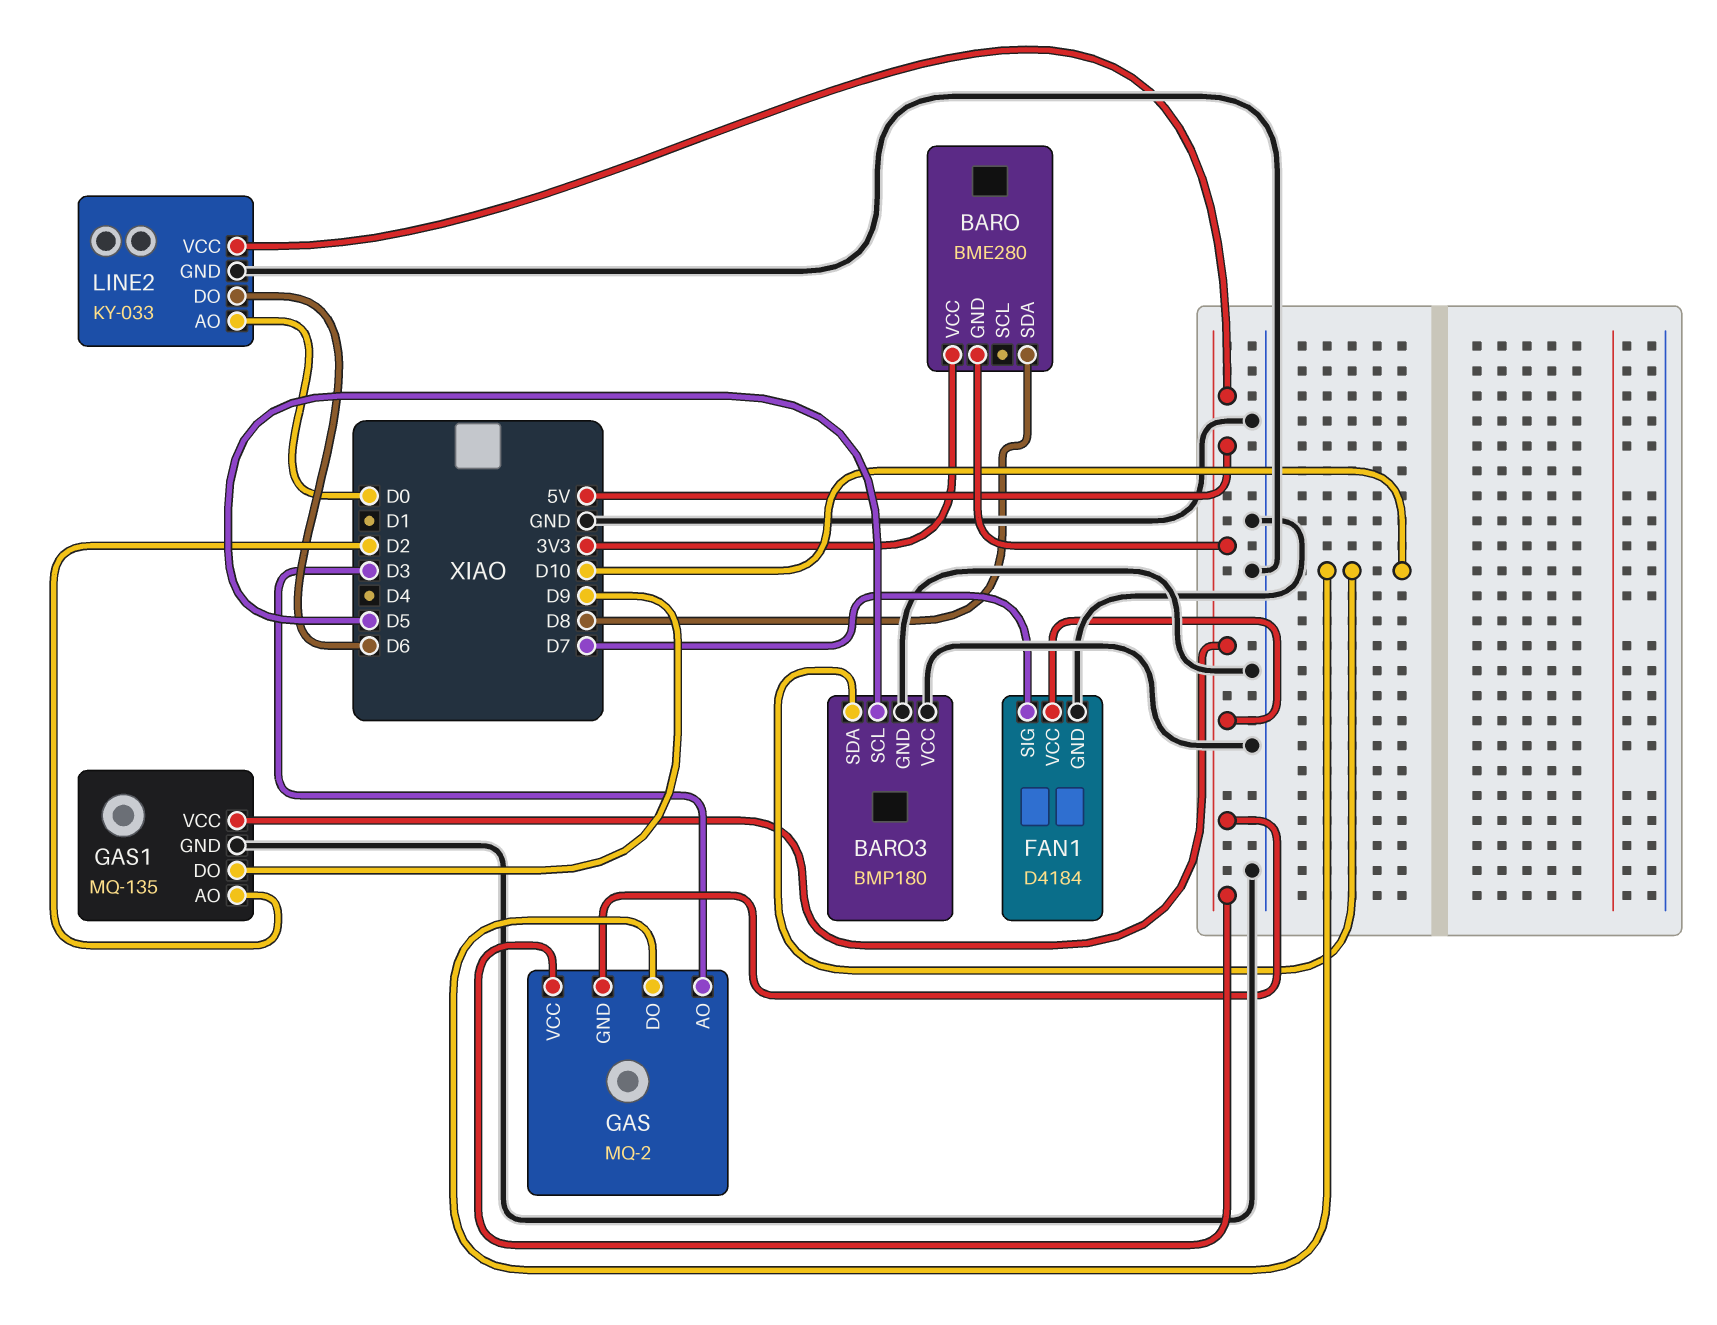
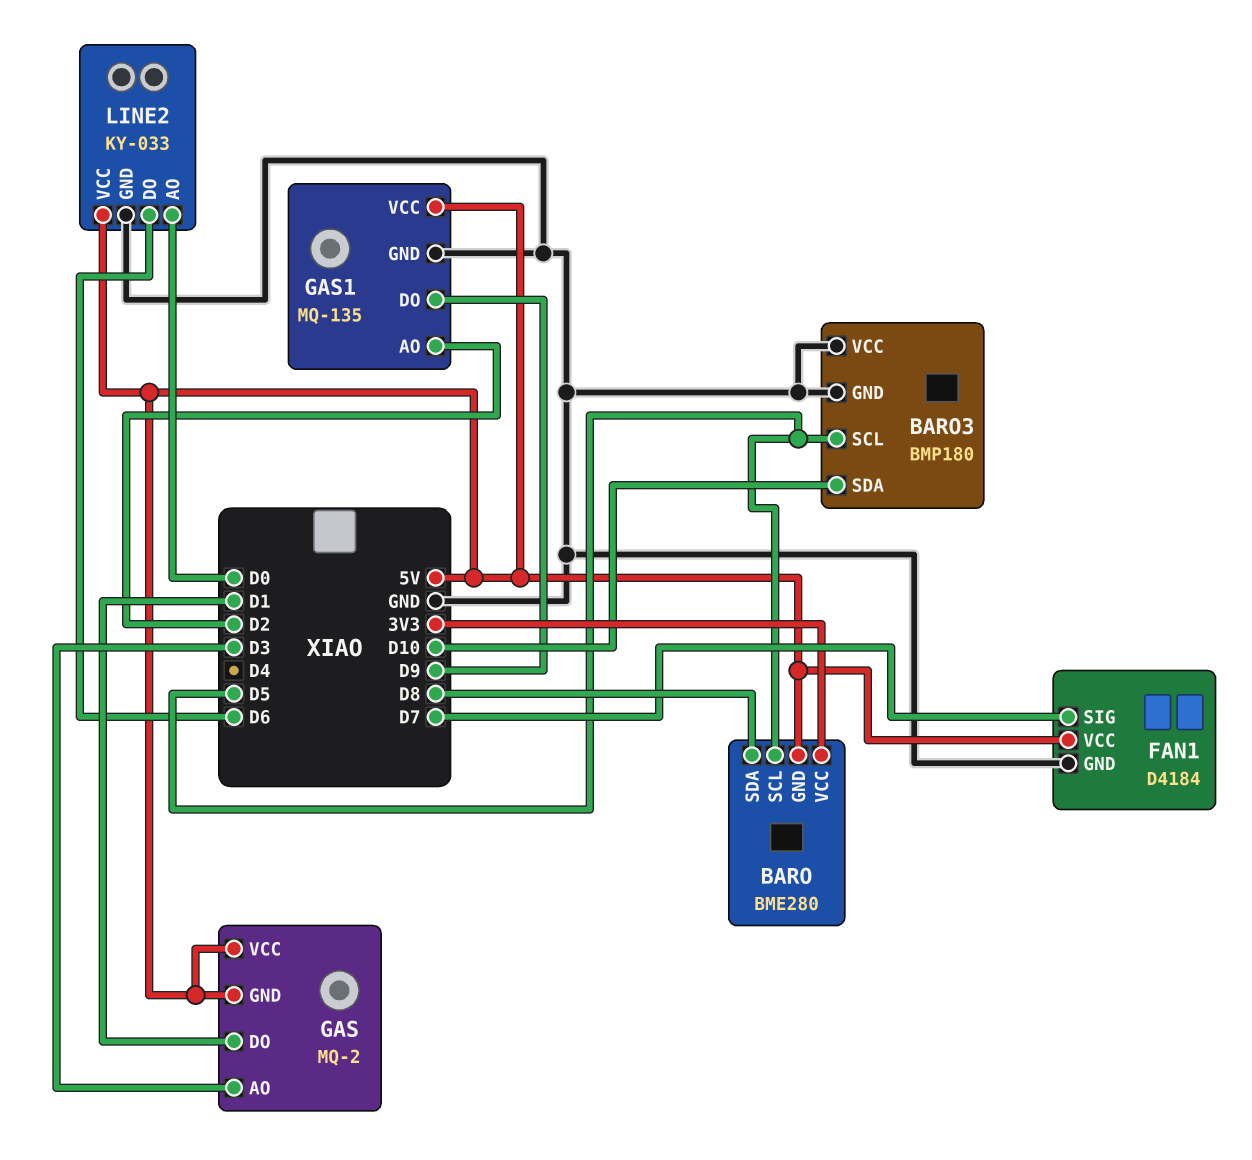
BARO pin SCL: none -> D5
GAS pin DO: D10 -> D1

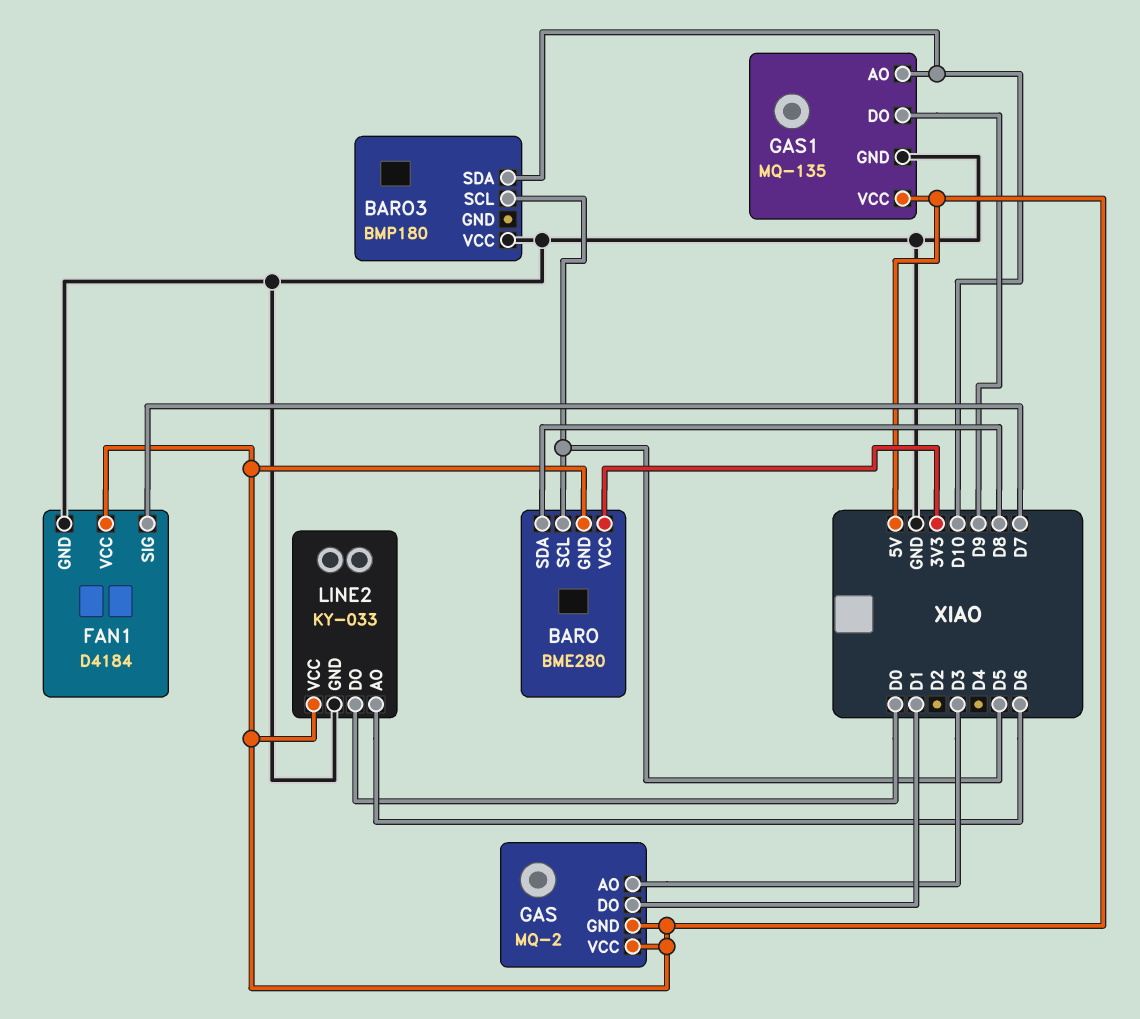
BARO3 pin GND: GND -> none
GAS1 pin AO: D2 -> D10
LINE2 pin AO: D0 -> D6
LINE2 pin DO: D6 -> D0

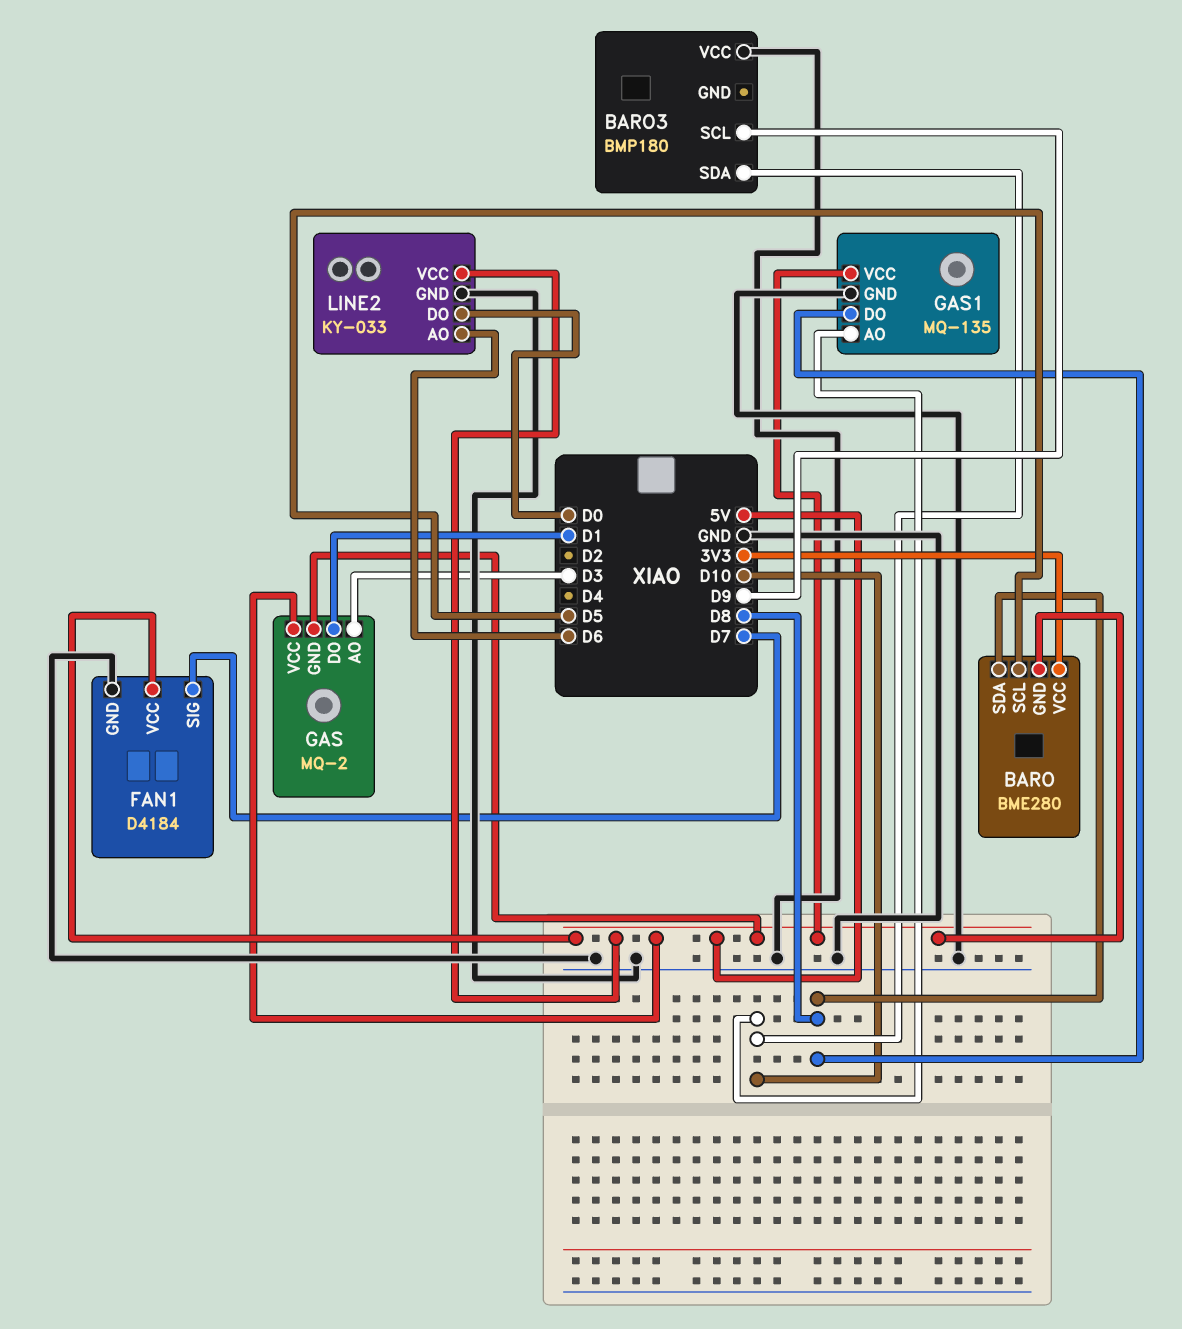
BARO3 pin SCL: D5 -> D9
GAS1 pin DO: D9 -> D8

